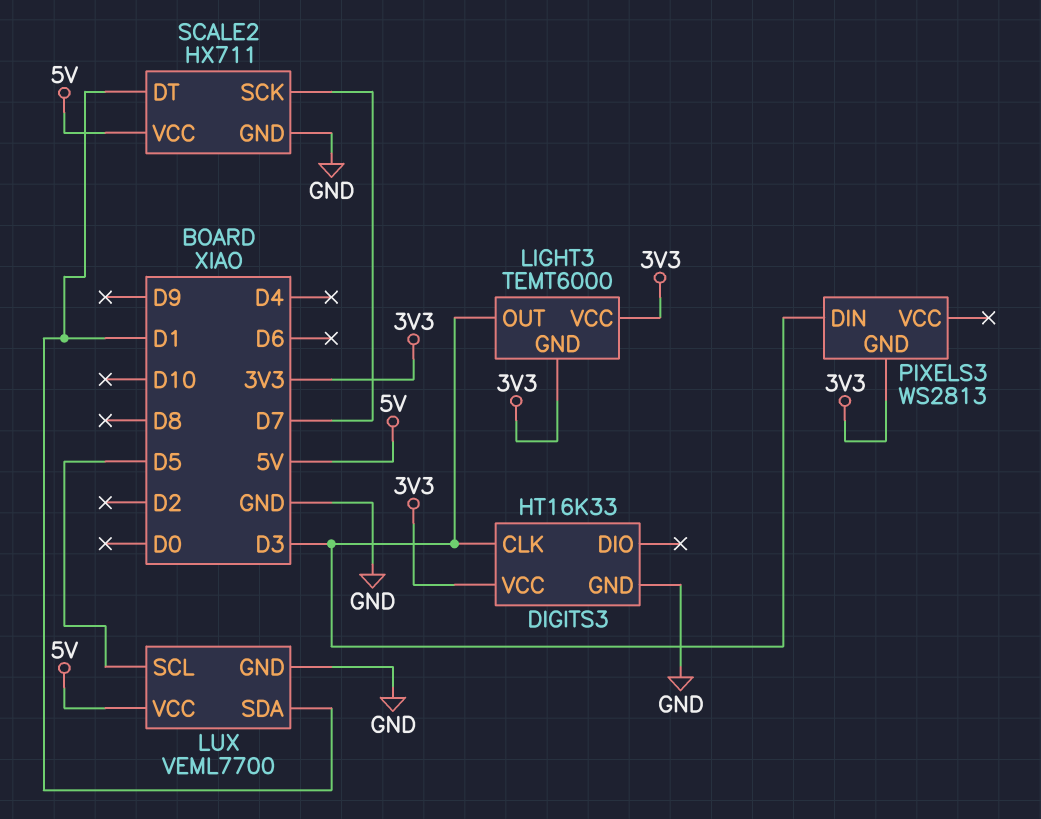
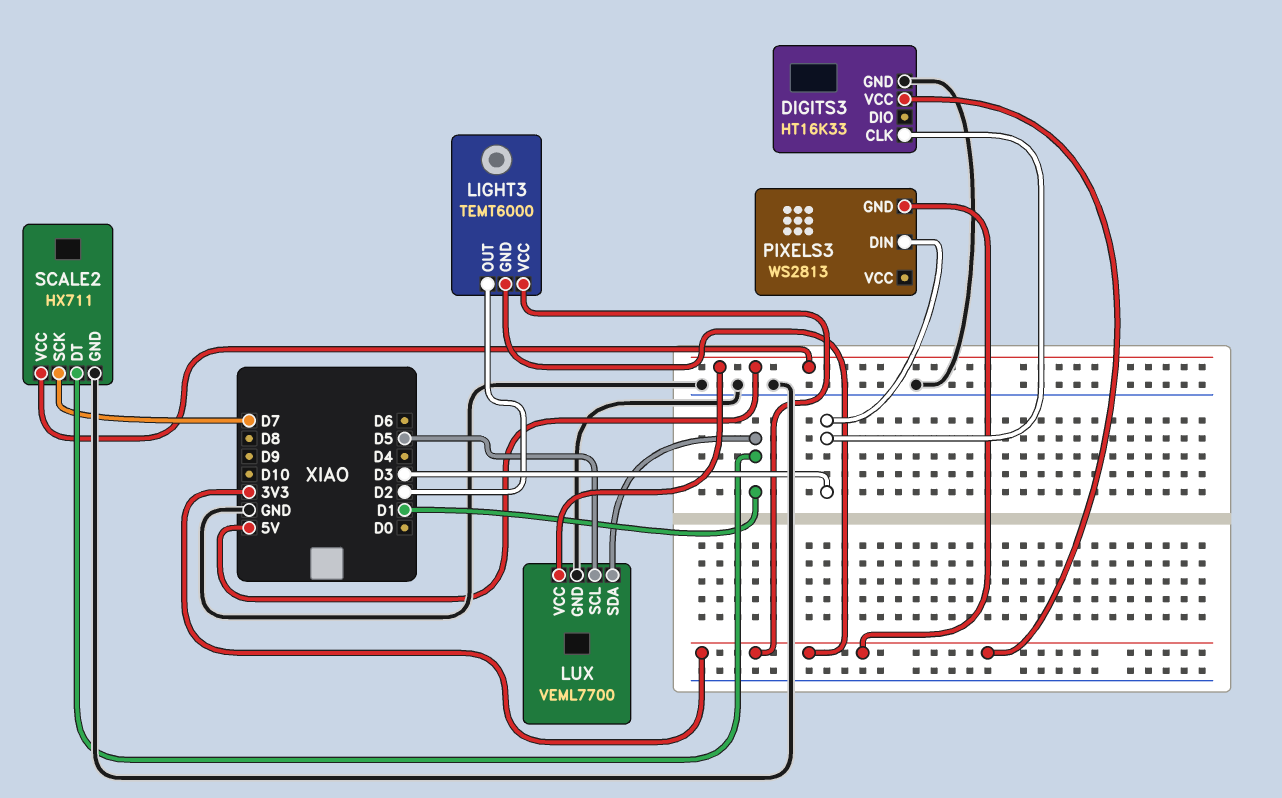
LIGHT3 pin OUT: D3 -> D2

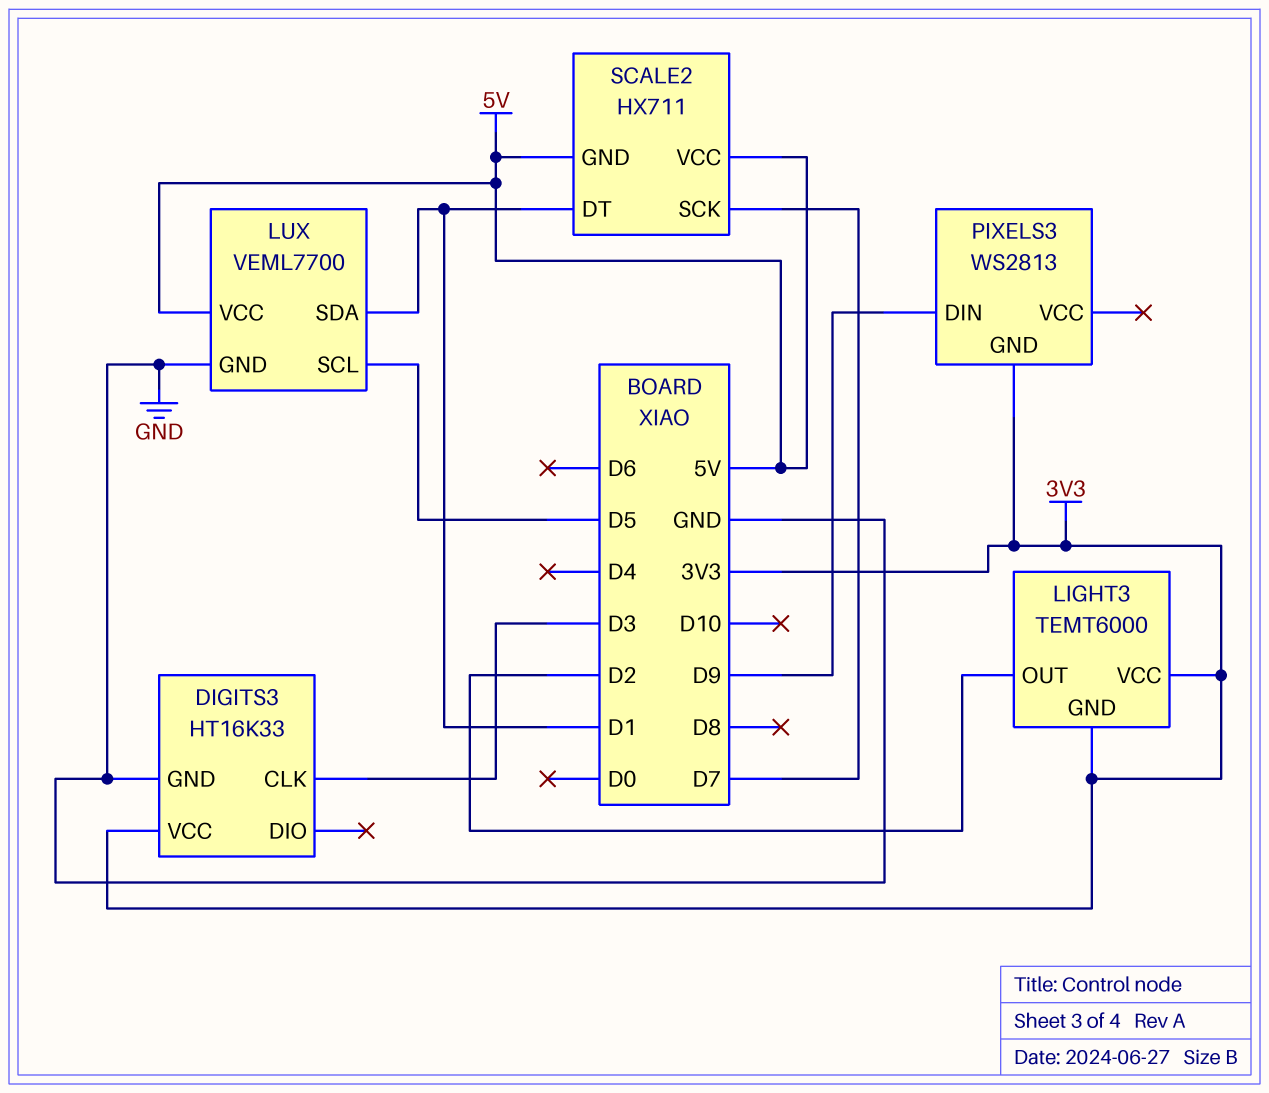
PIXELS3 pin DIN: D3 -> D9
SCALE2 pin GND: GND -> 5V

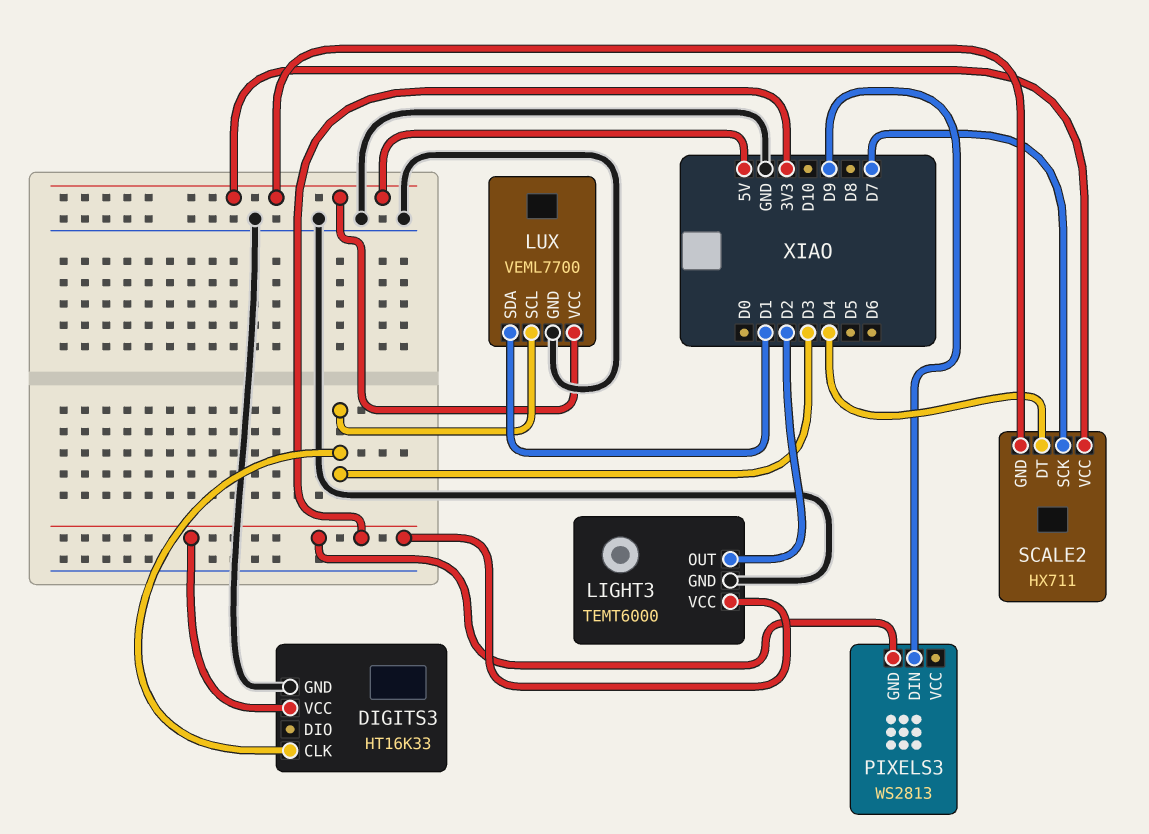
LIGHT3 pin GND: 3V3 -> GND
LUX pin SCL: D5 -> D3
SCALE2 pin DT: D1 -> D4

